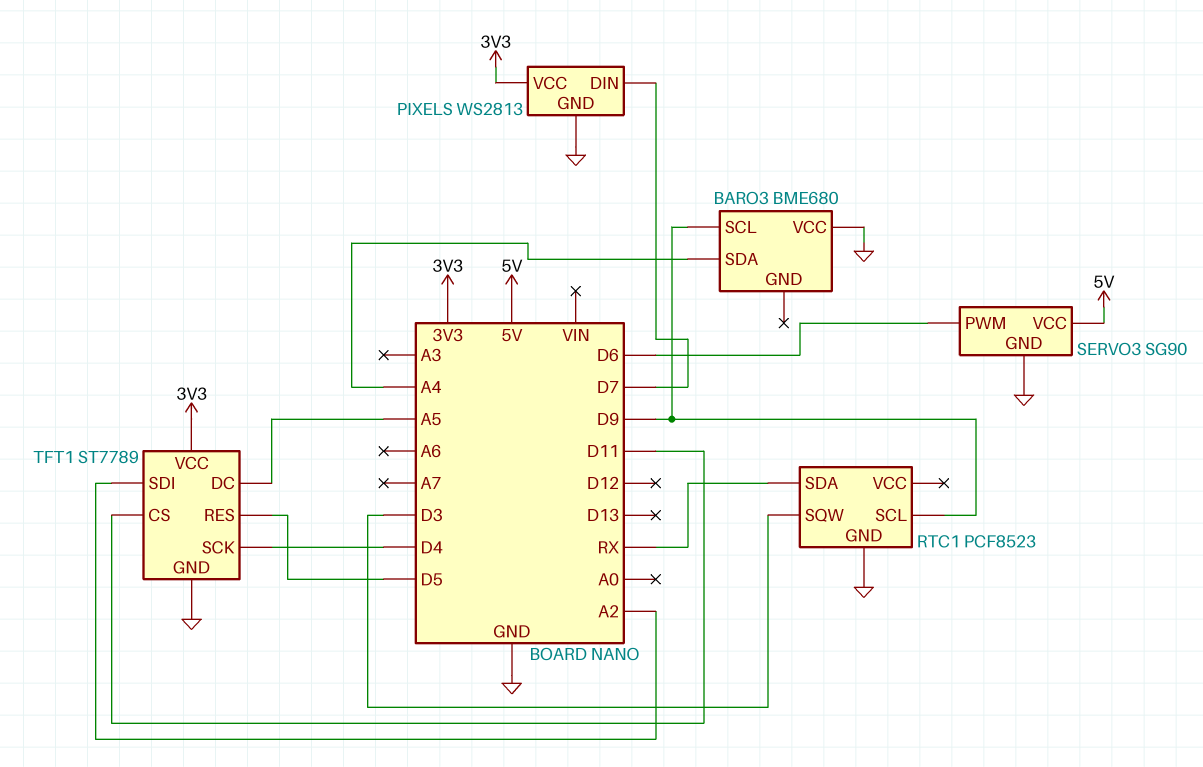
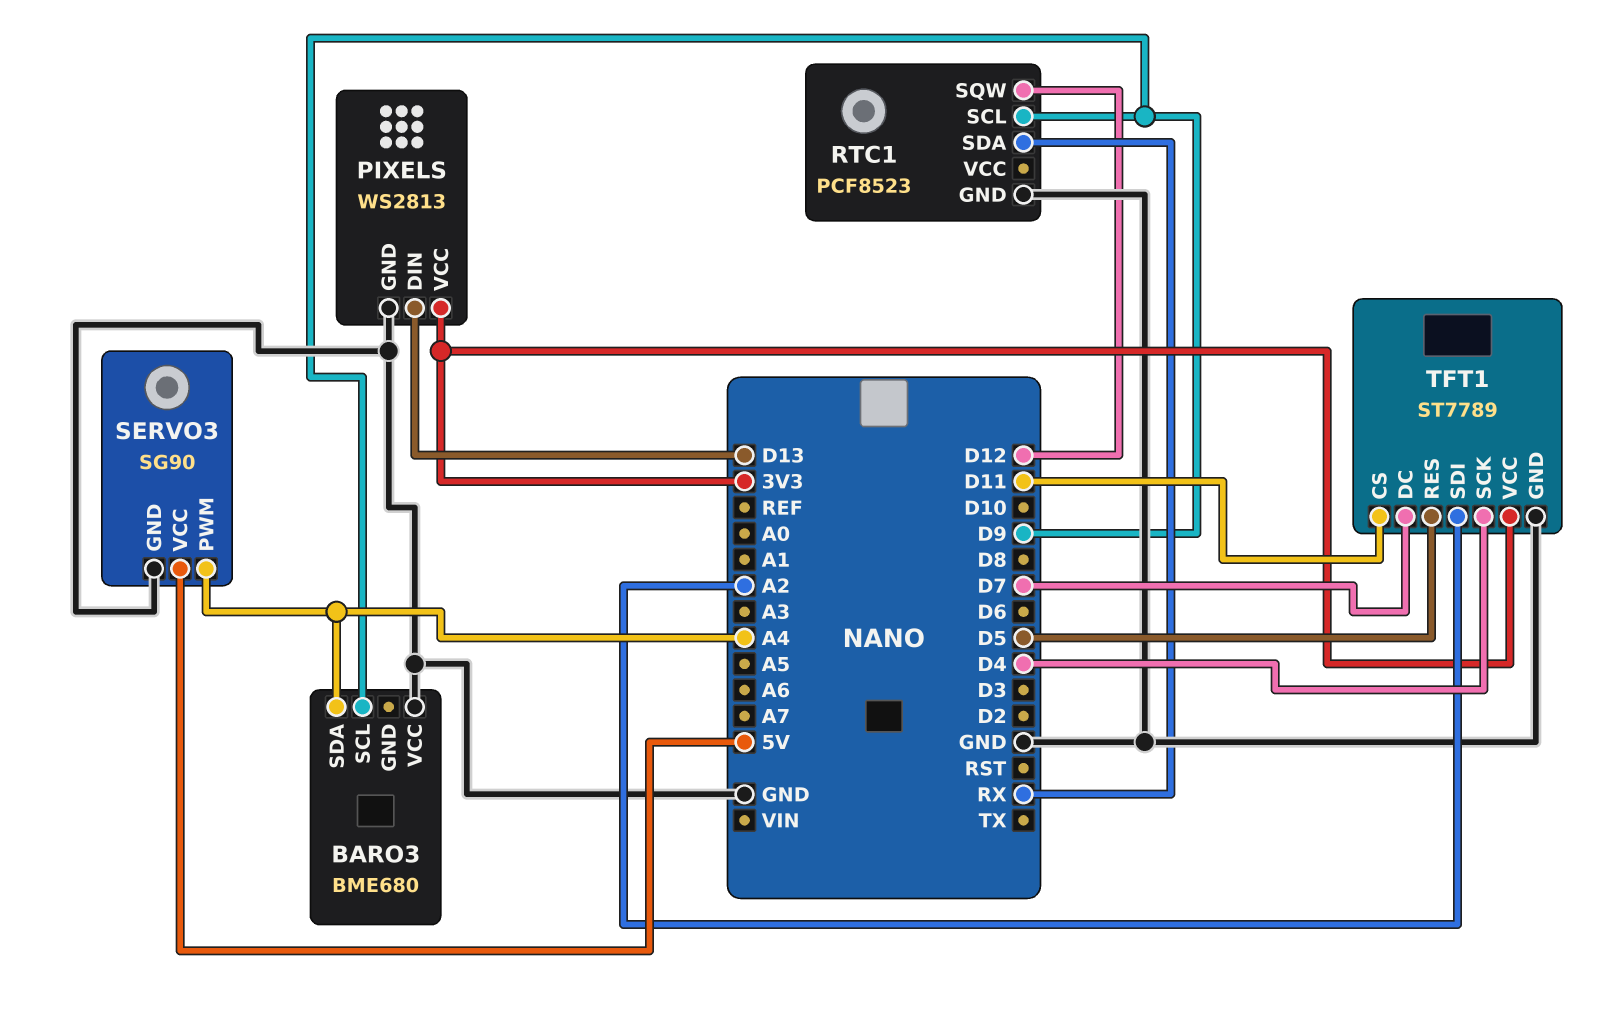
PIXELS pin DIN: D7 -> D13
RTC1 pin SQW: D3 -> D12
SERVO3 pin PWM: D6 -> A4
TFT1 pin DC: A5 -> D7

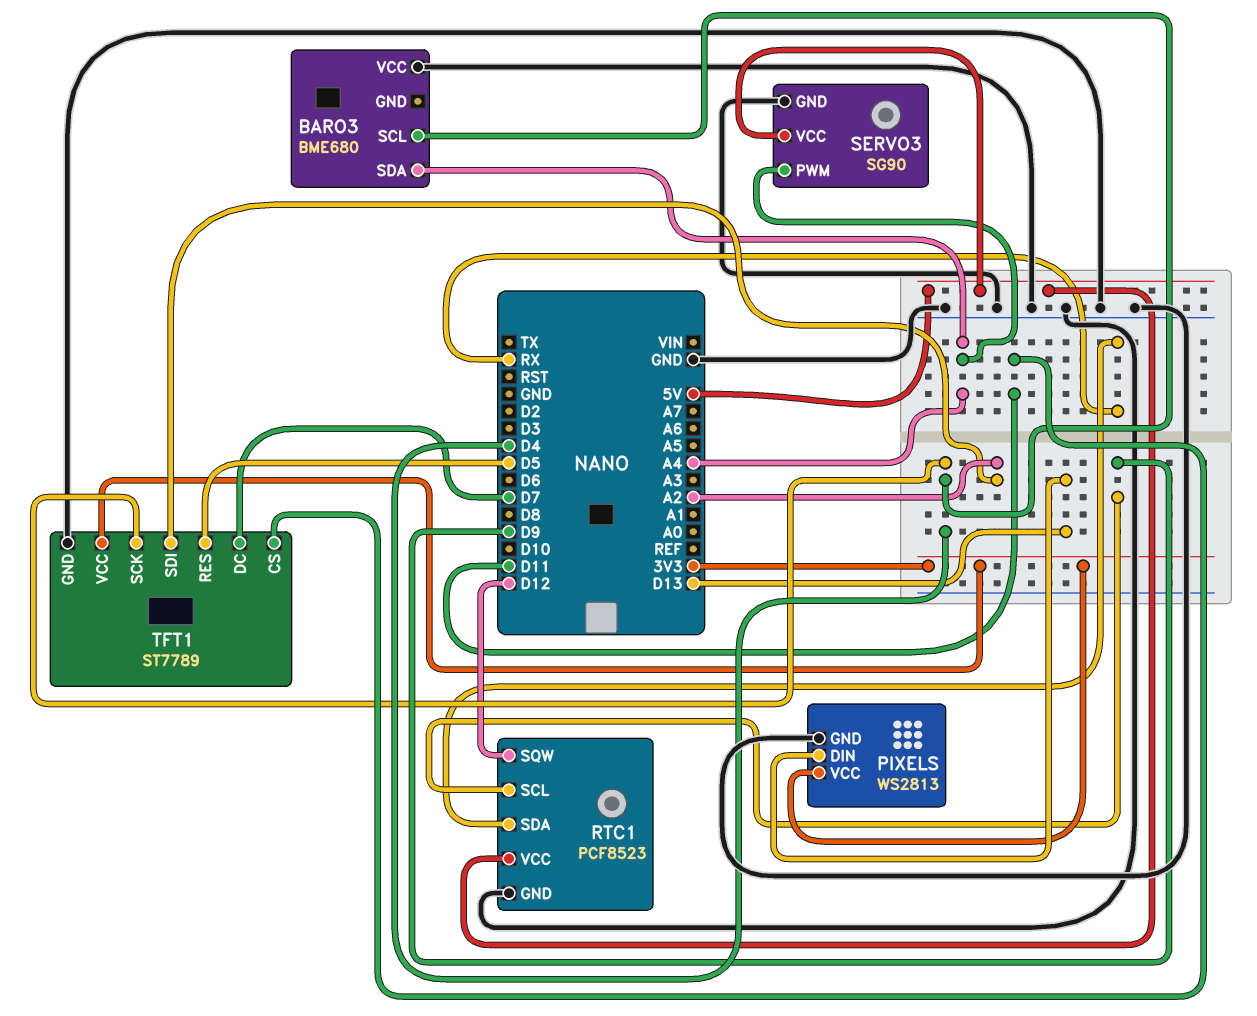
BARO3 pin SCL: D9 -> D4
RTC1 pin VCC: none -> 5V

